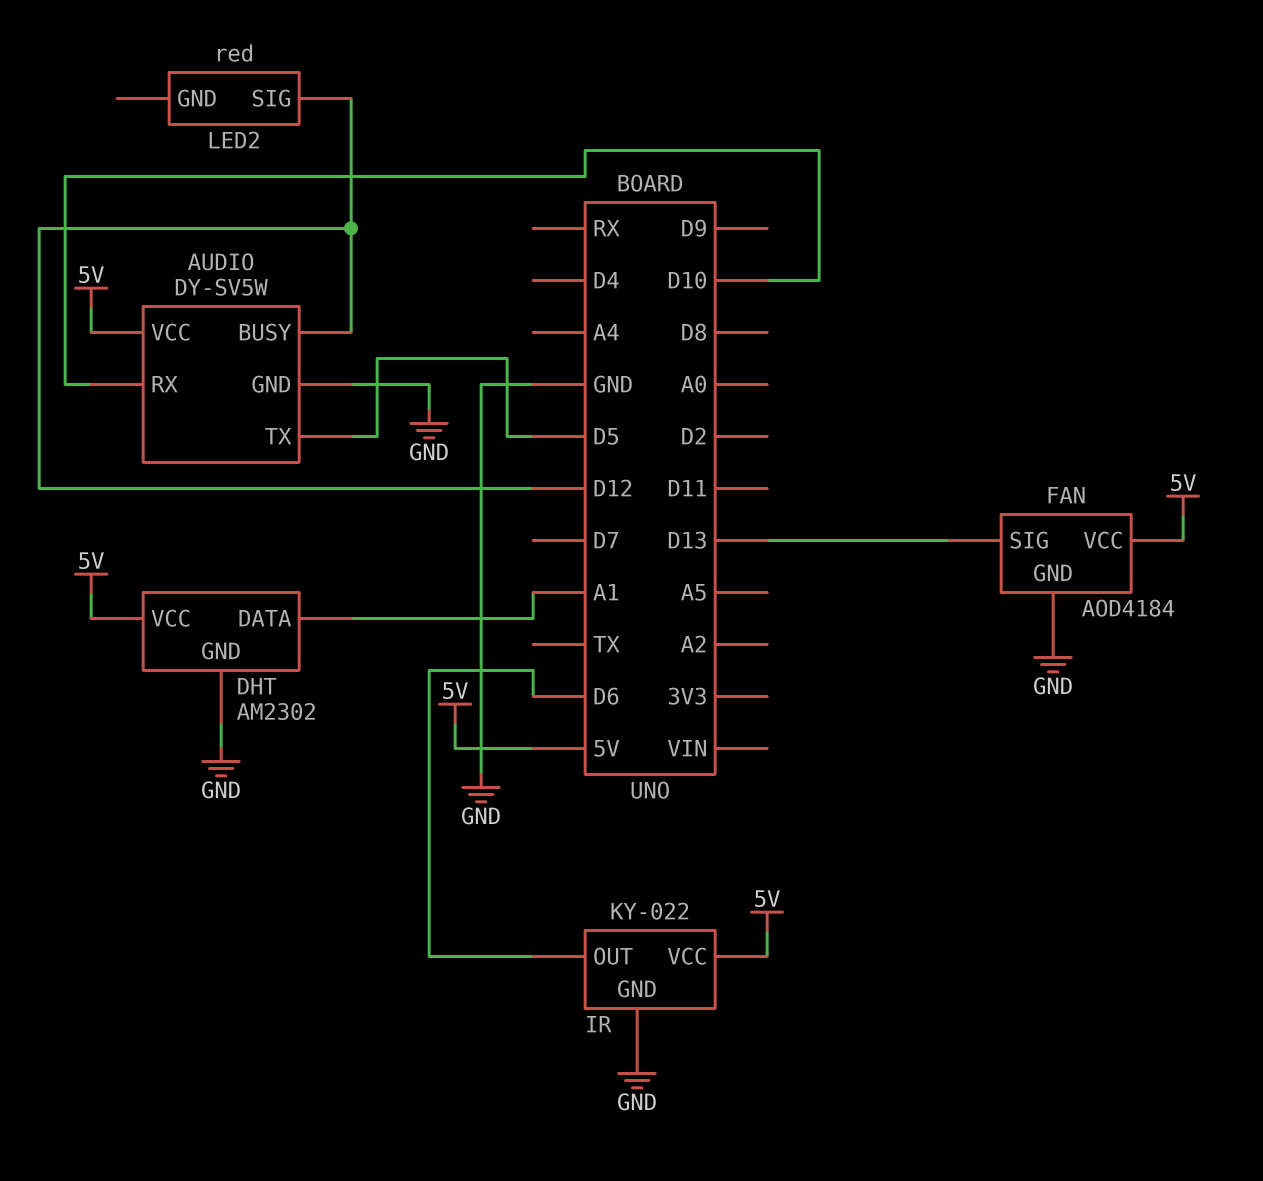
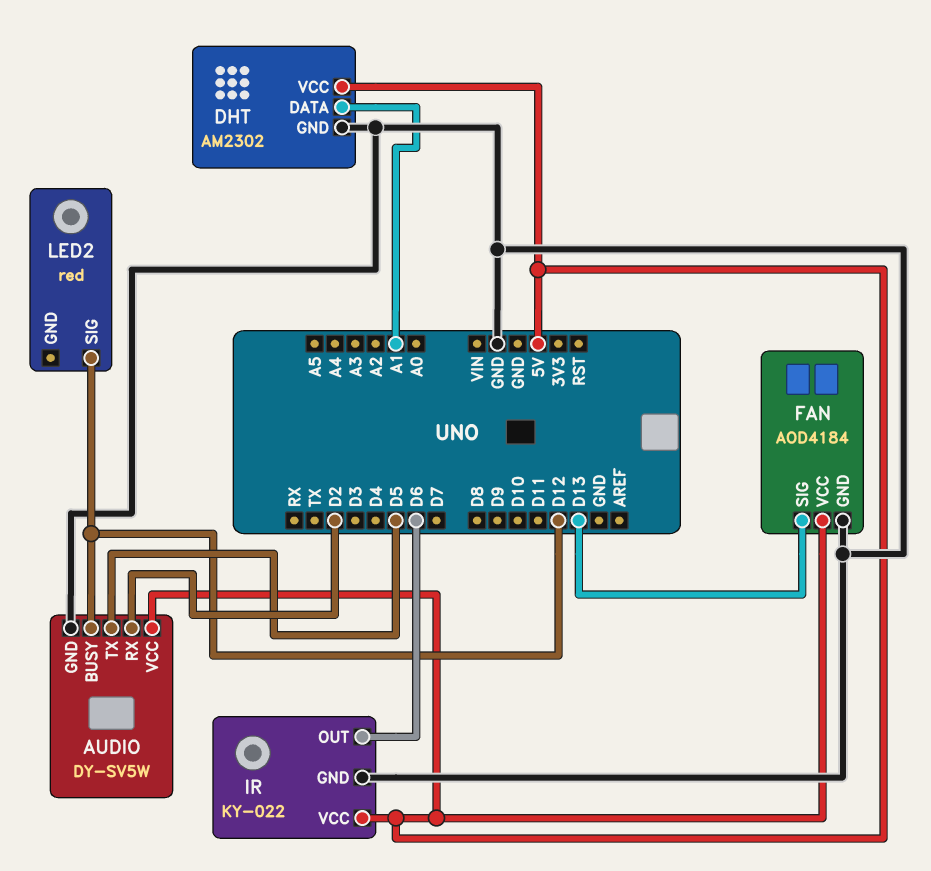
AUDIO pin RX: D10 -> D2

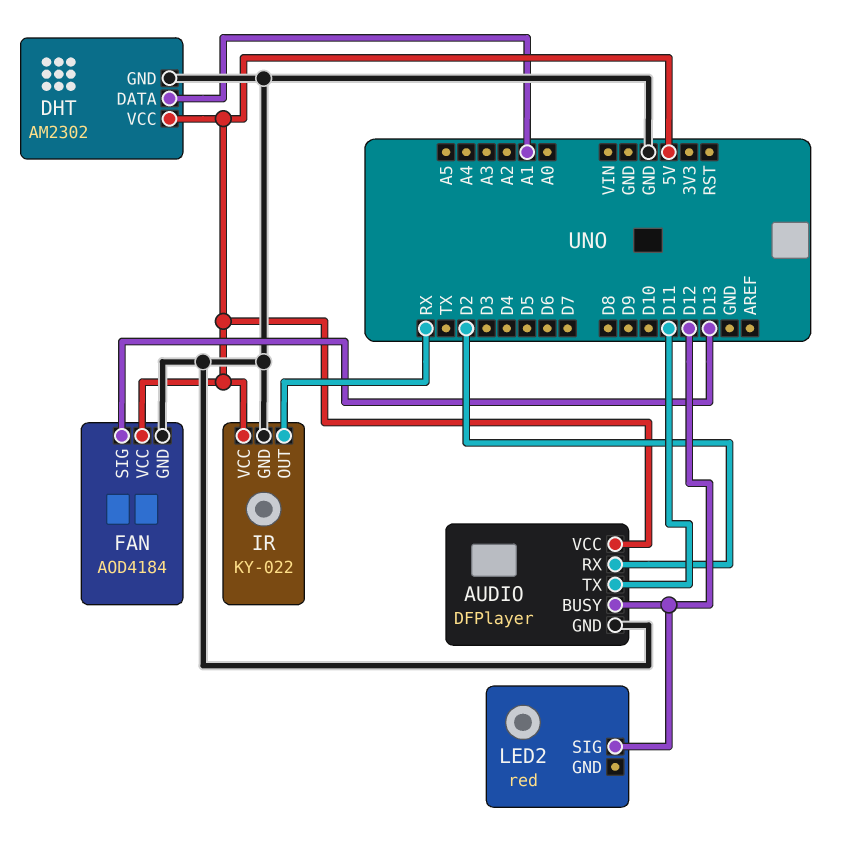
AUDIO: DY-SV5W -> DFPlayer
AUDIO pin TX: D5 -> D11
IR pin OUT: D6 -> RX

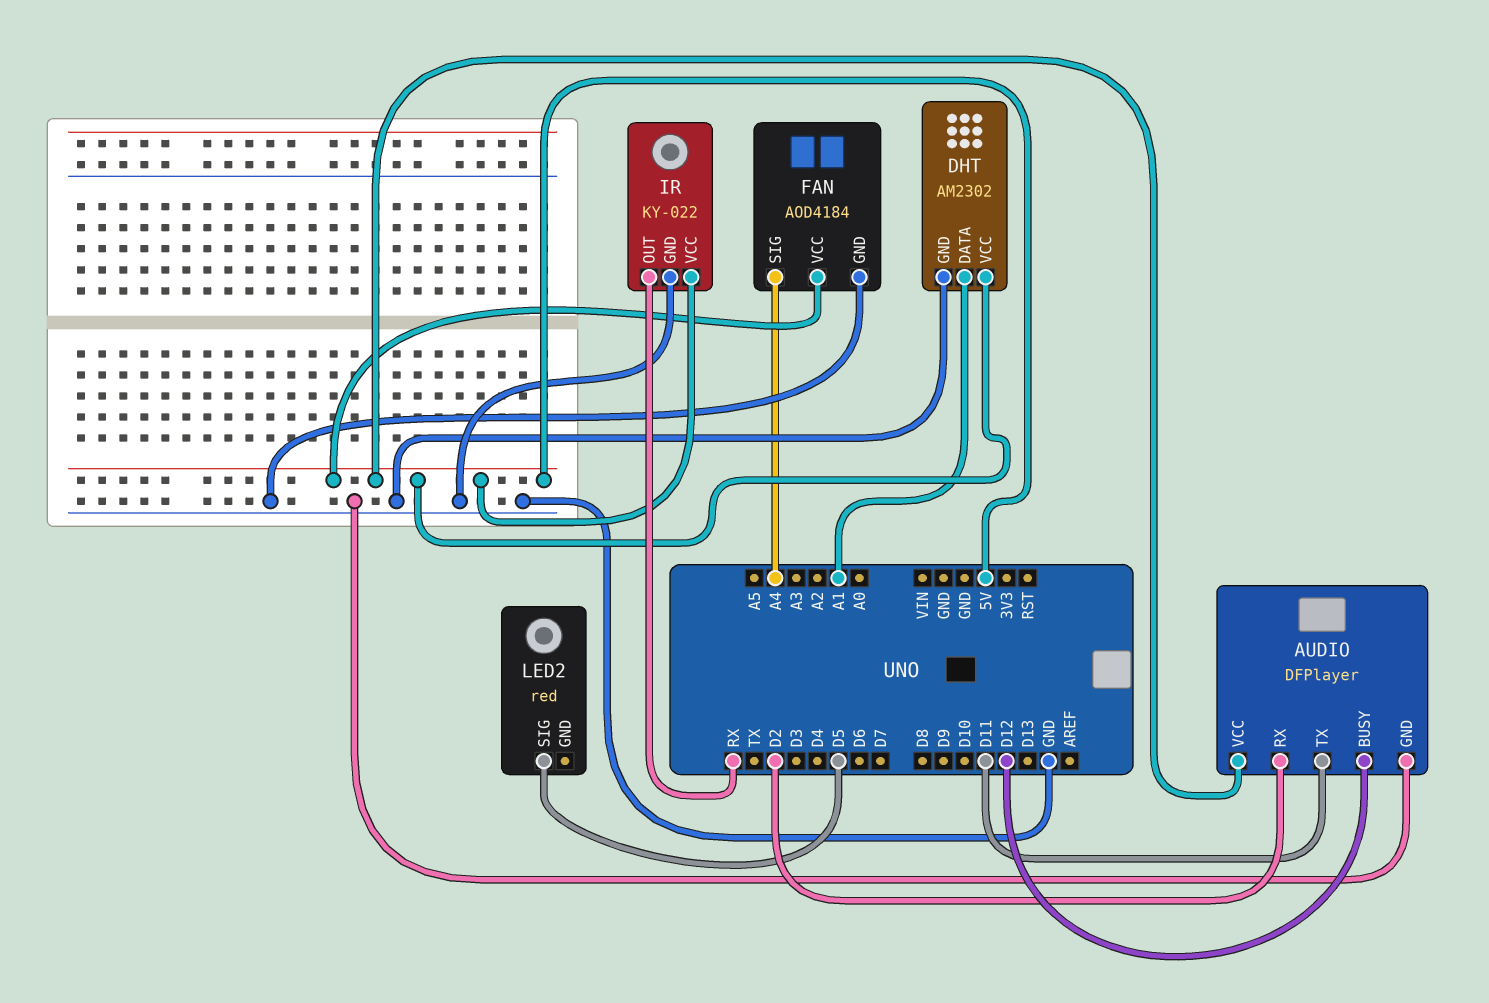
FAN pin SIG: D13 -> A4
LED2 pin SIG: D12 -> D5

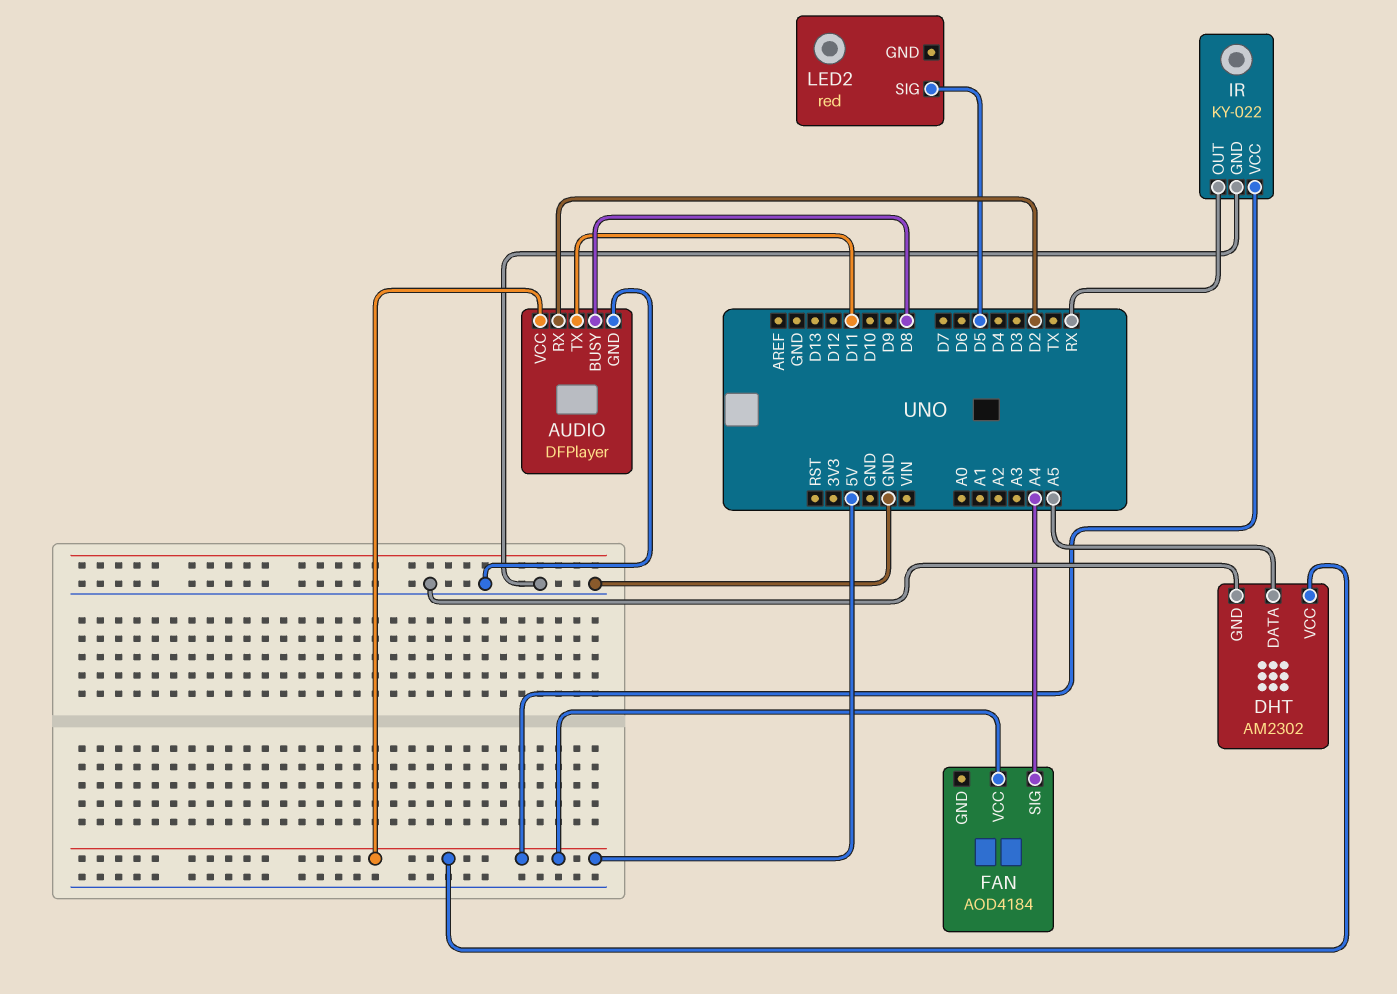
AUDIO pin BUSY: D12 -> D8
DHT pin DATA: A1 -> A5
FAN pin GND: GND -> none

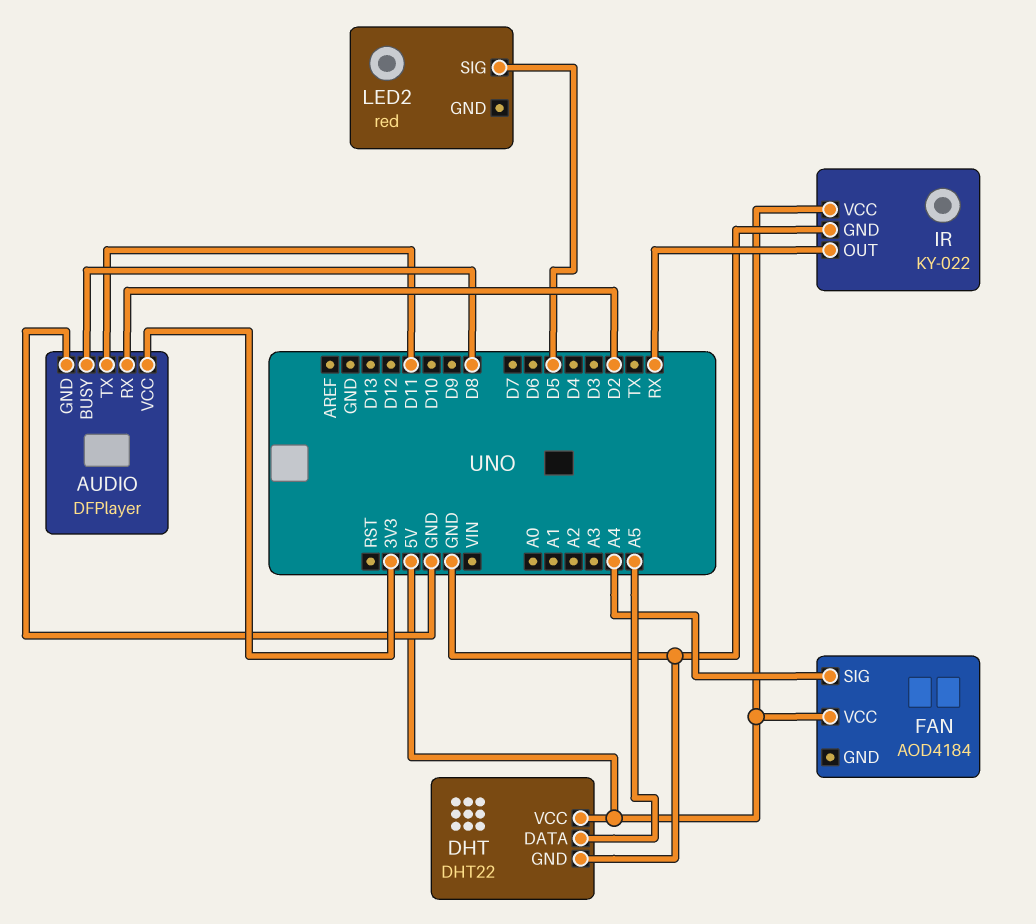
AUDIO pin VCC: 5V -> 3V3
DHT: AM2302 -> DHT22

